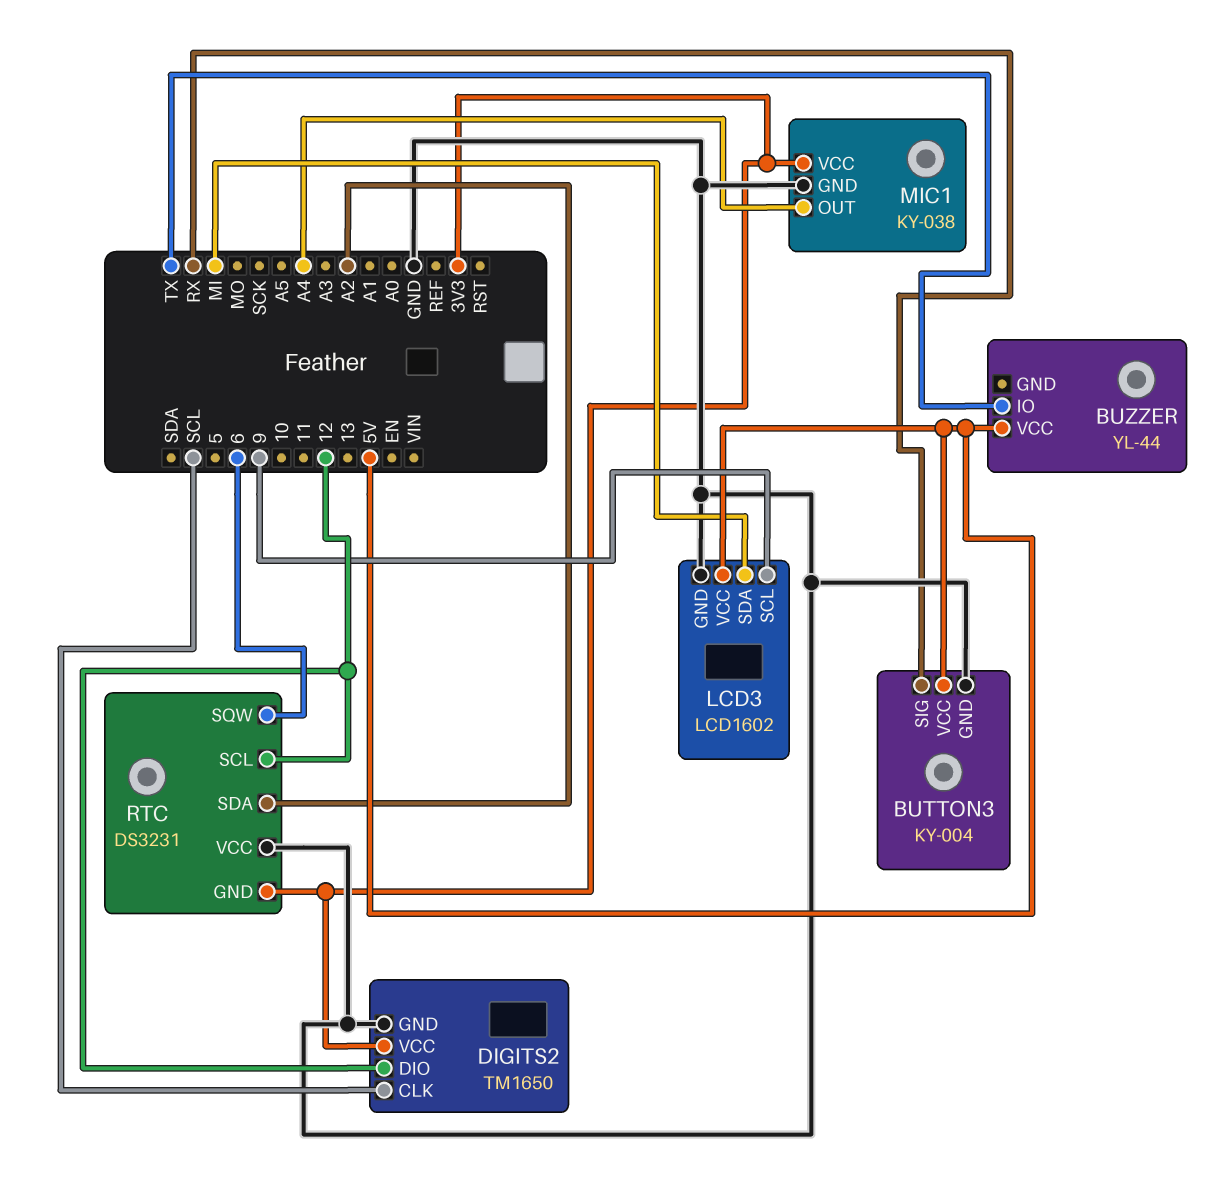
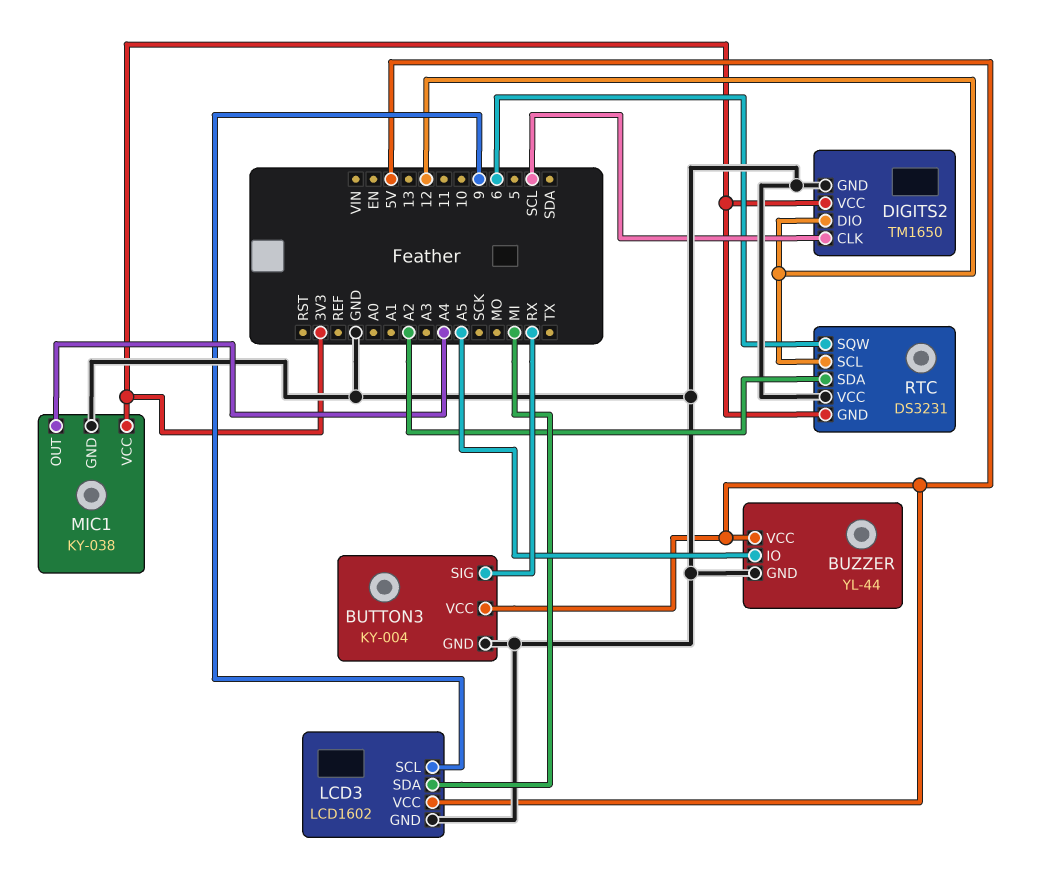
BUZZER pin GND: none -> GND
BUZZER pin IO: TX -> A5

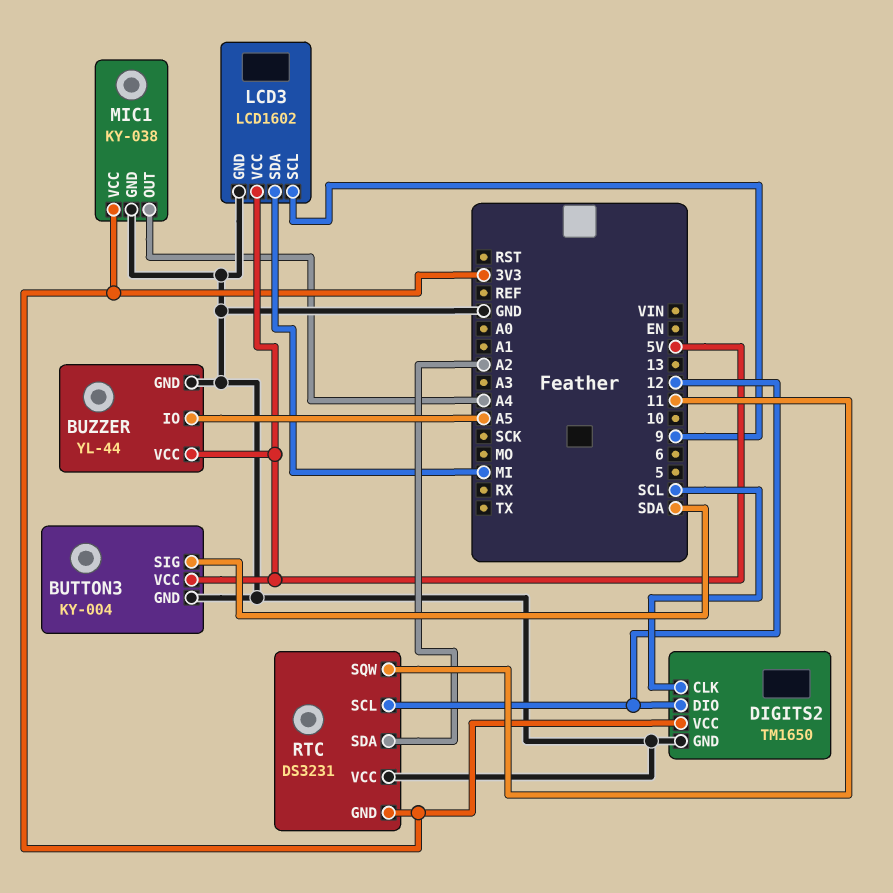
BUTTON3 pin SIG: RX -> SDA
RTC pin SQW: 6 -> 11

